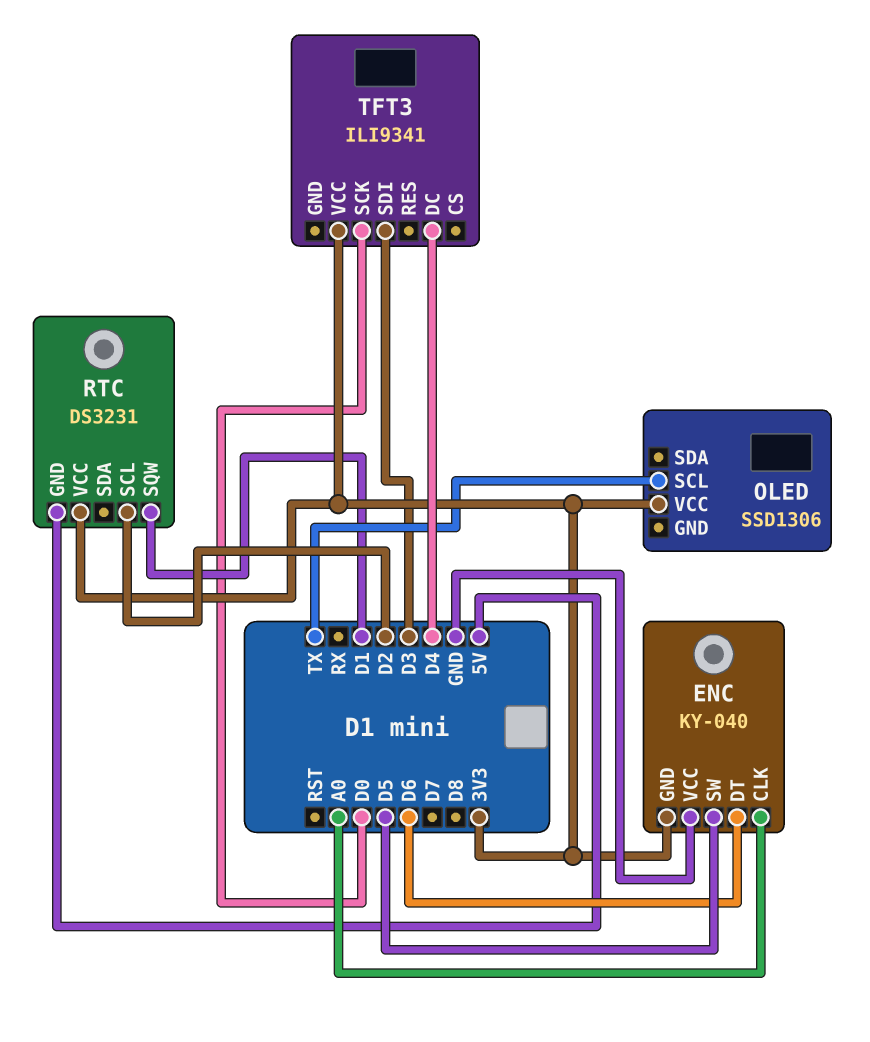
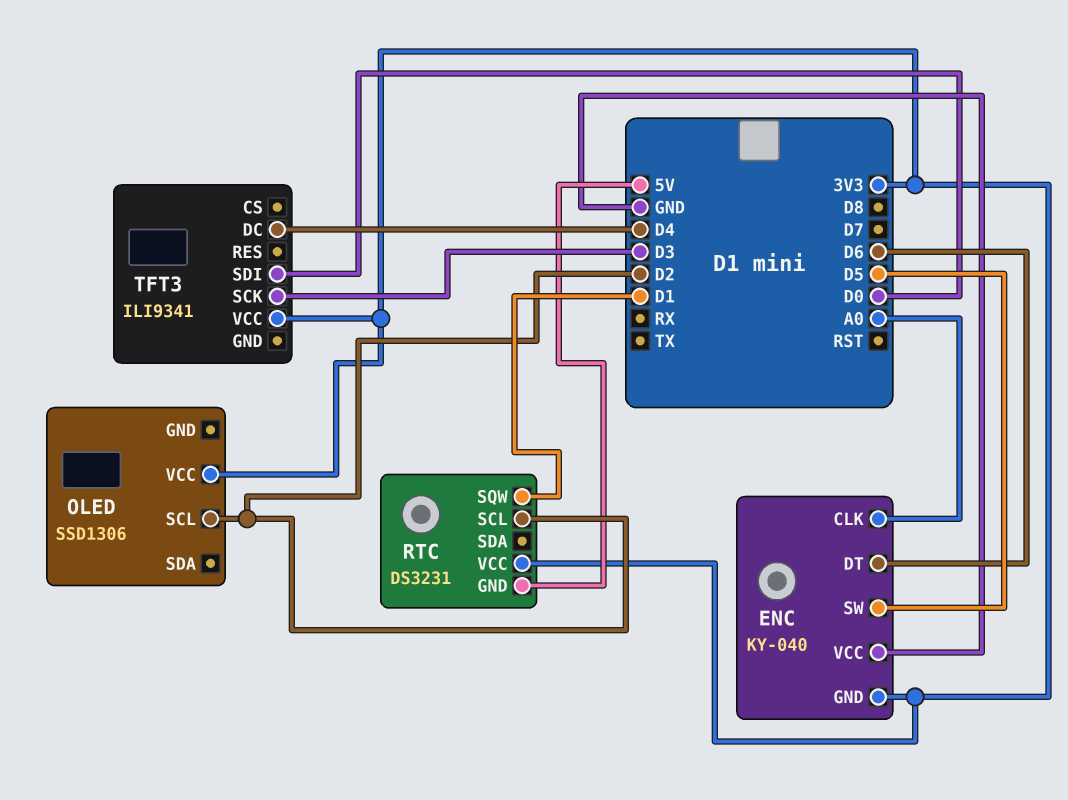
OLED pin SCL: TX -> D2
TFT3 pin SCK: D0 -> D3
TFT3 pin SDI: D3 -> D0

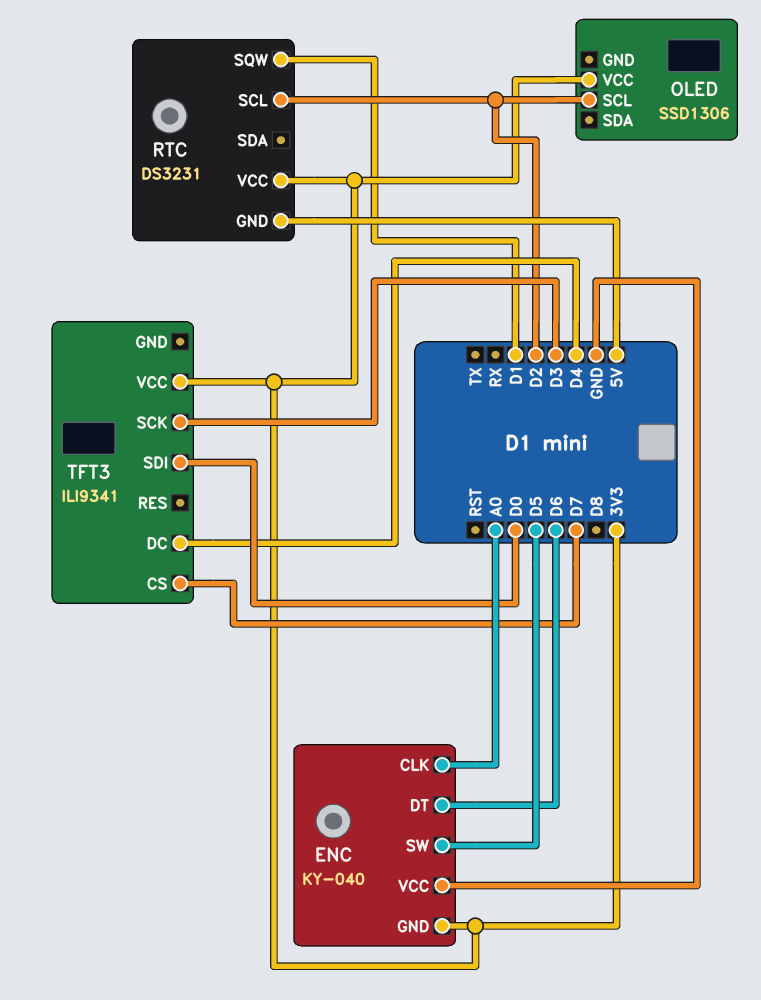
TFT3 pin CS: none -> D7

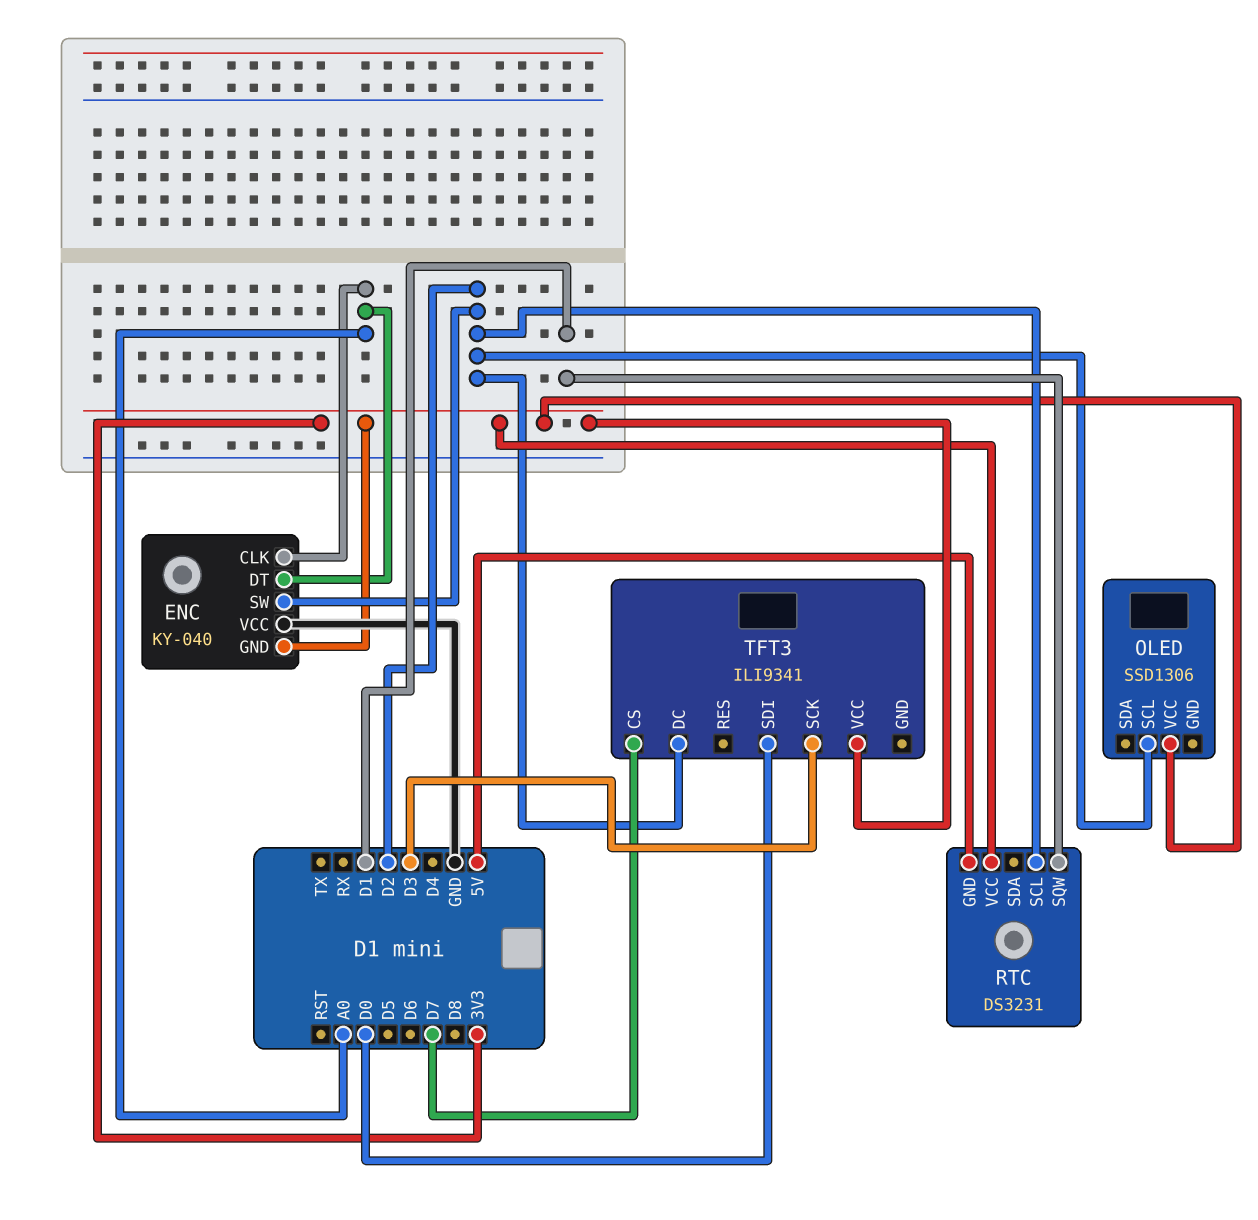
ENC pin DT: D6 -> A0
ENC pin SW: D5 -> D2
TFT3 pin DC: D4 -> D2

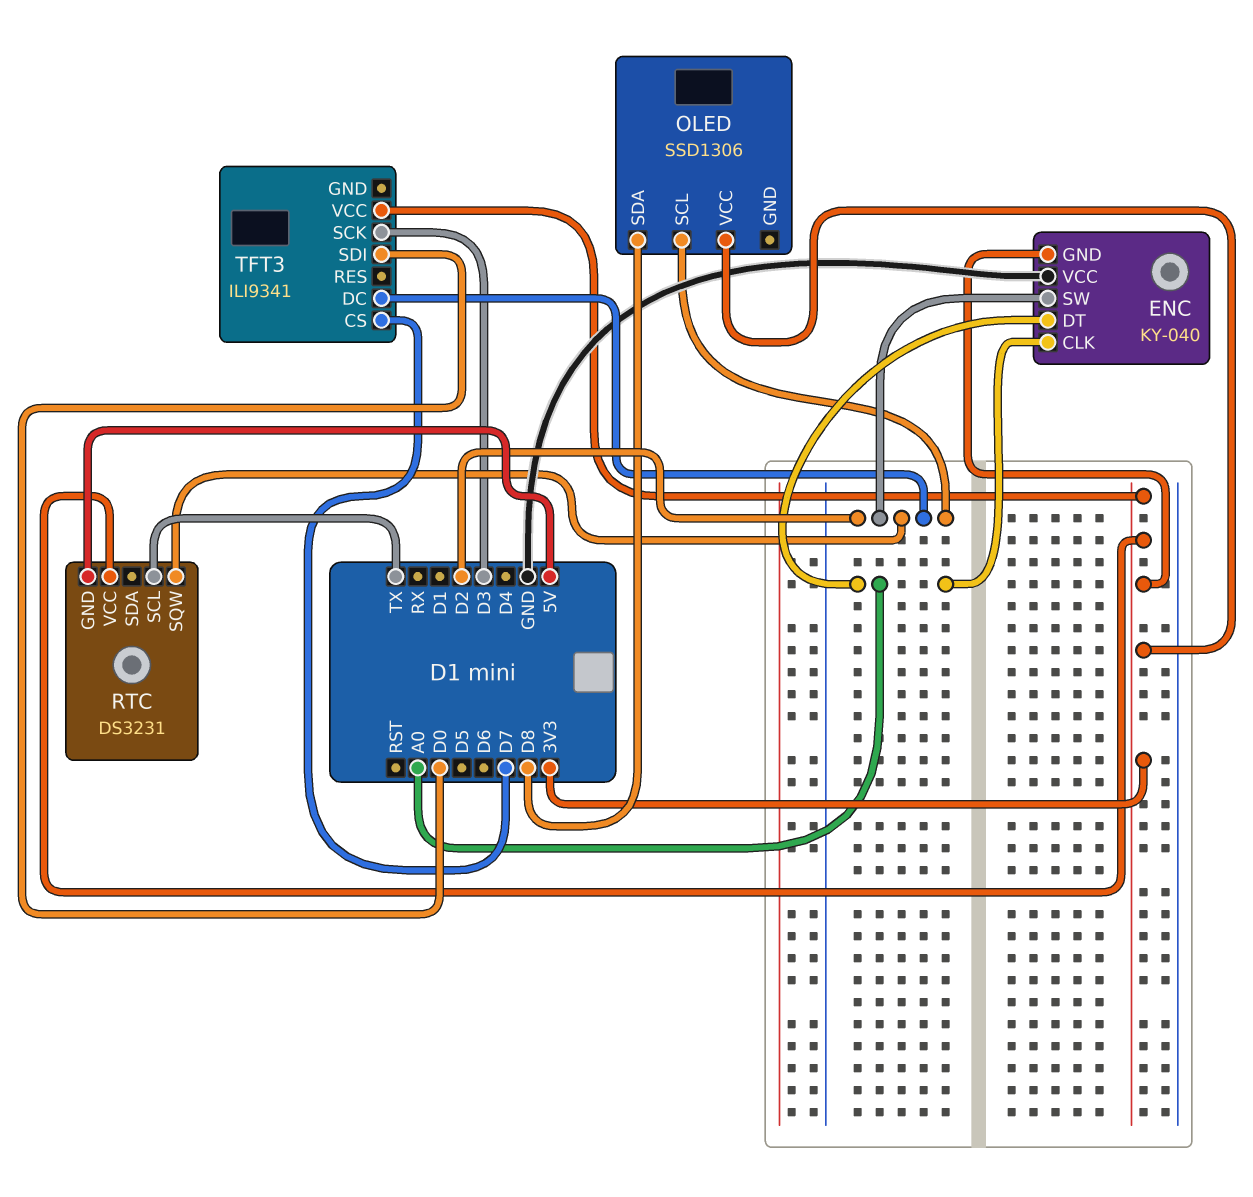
OLED pin SDA: none -> D8
RTC pin SCL: D2 -> TX
RTC pin SQW: D1 -> D2

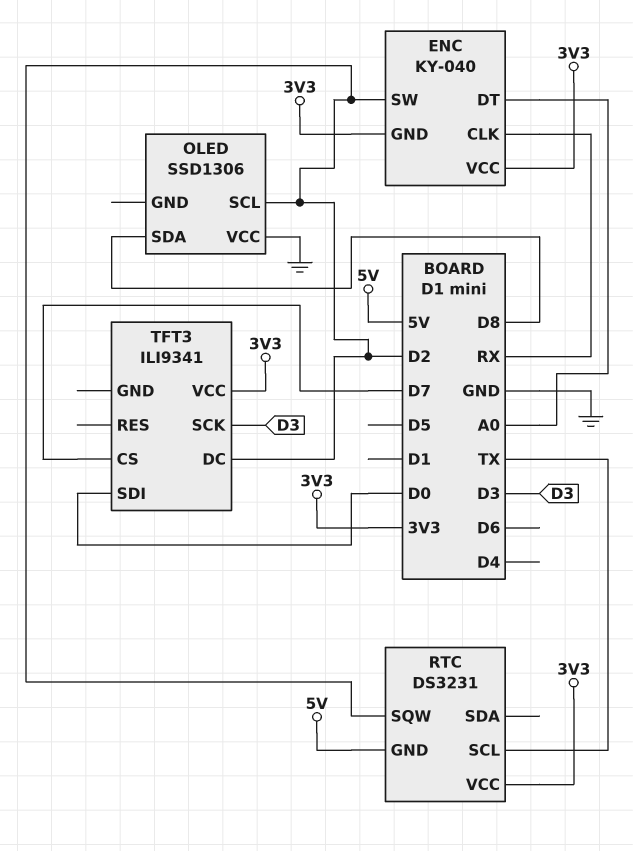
ENC pin CLK: A0 -> RX
ENC pin VCC: GND -> 3V3
OLED pin VCC: 3V3 -> GND

